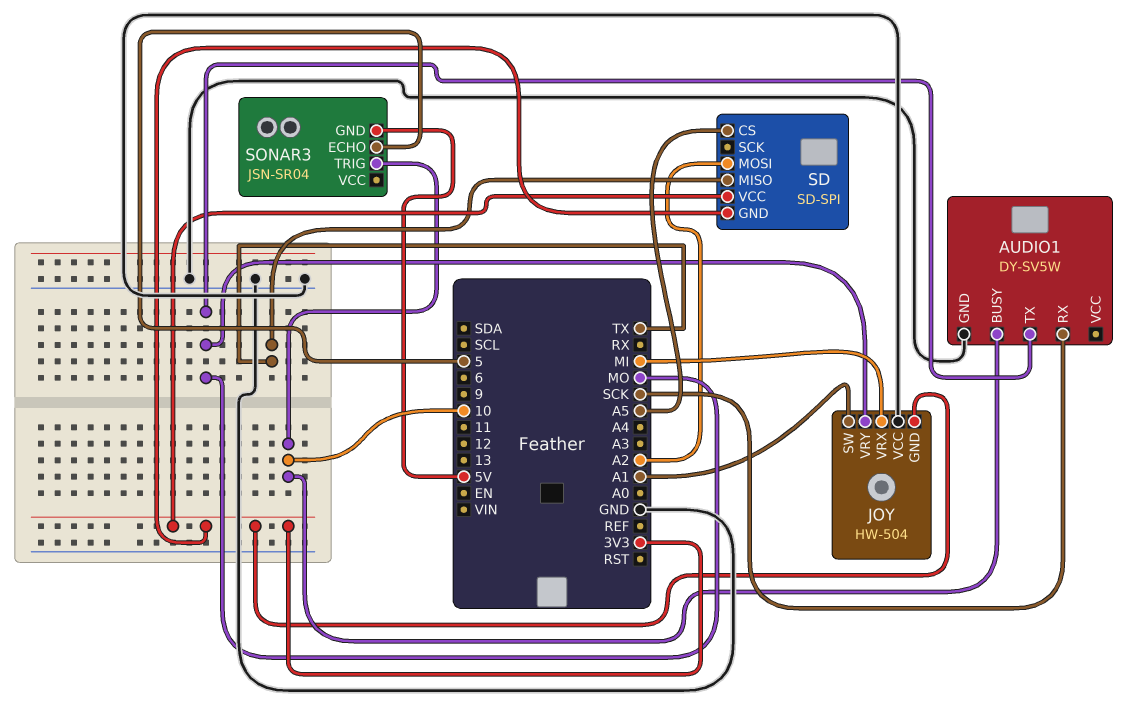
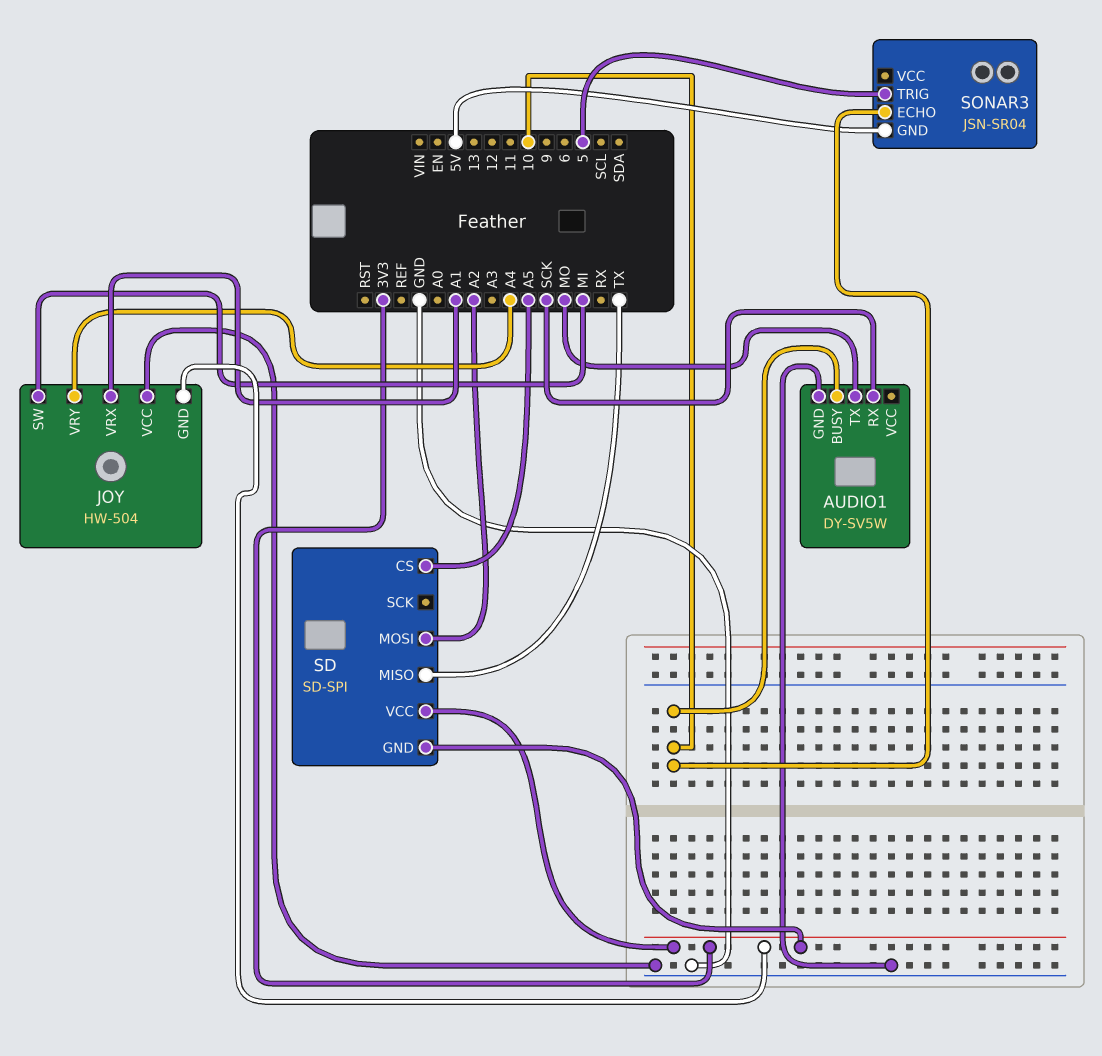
JOY pin SW: A1 -> MI
JOY pin VRX: MI -> A1
JOY pin VRY: MO -> A4
SONAR3 pin ECHO: 5 -> 10
SONAR3 pin TRIG: 10 -> 5

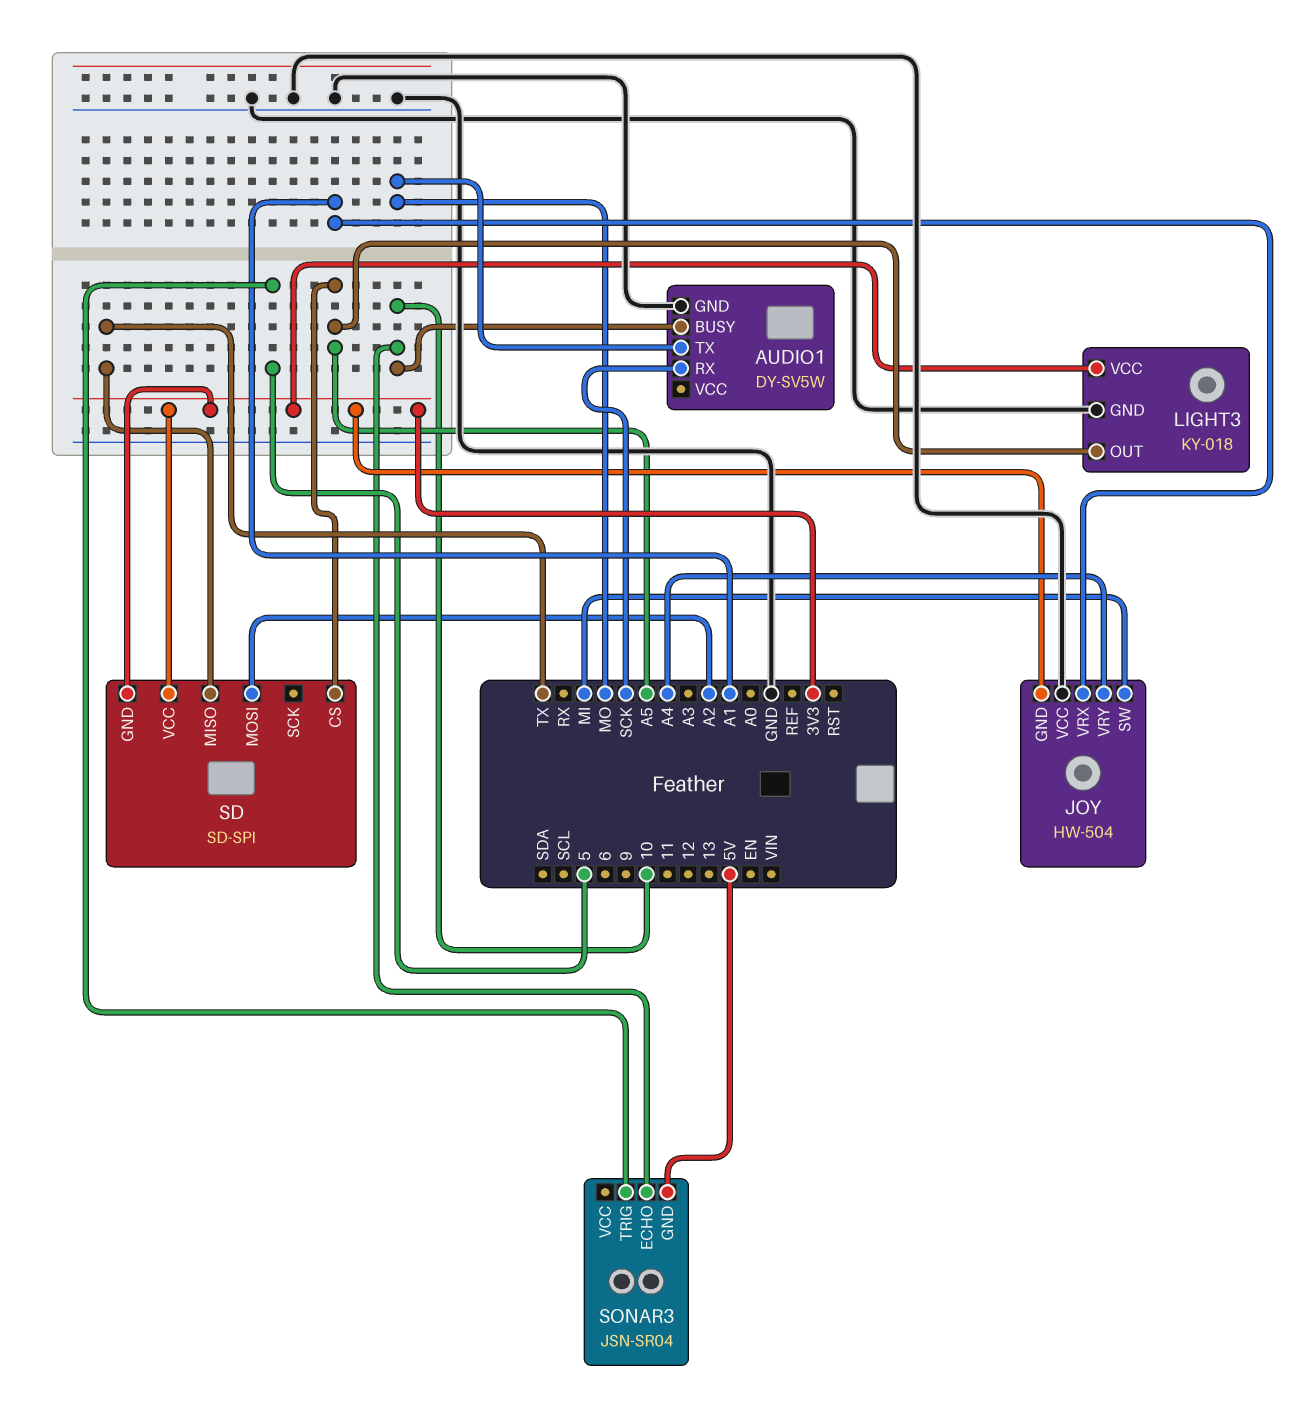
LIGHT3: none -> KY-018
LIGHT3 pin GND: none -> GND
LIGHT3 pin OUT: none -> A5
LIGHT3 pin VCC: none -> 3V3

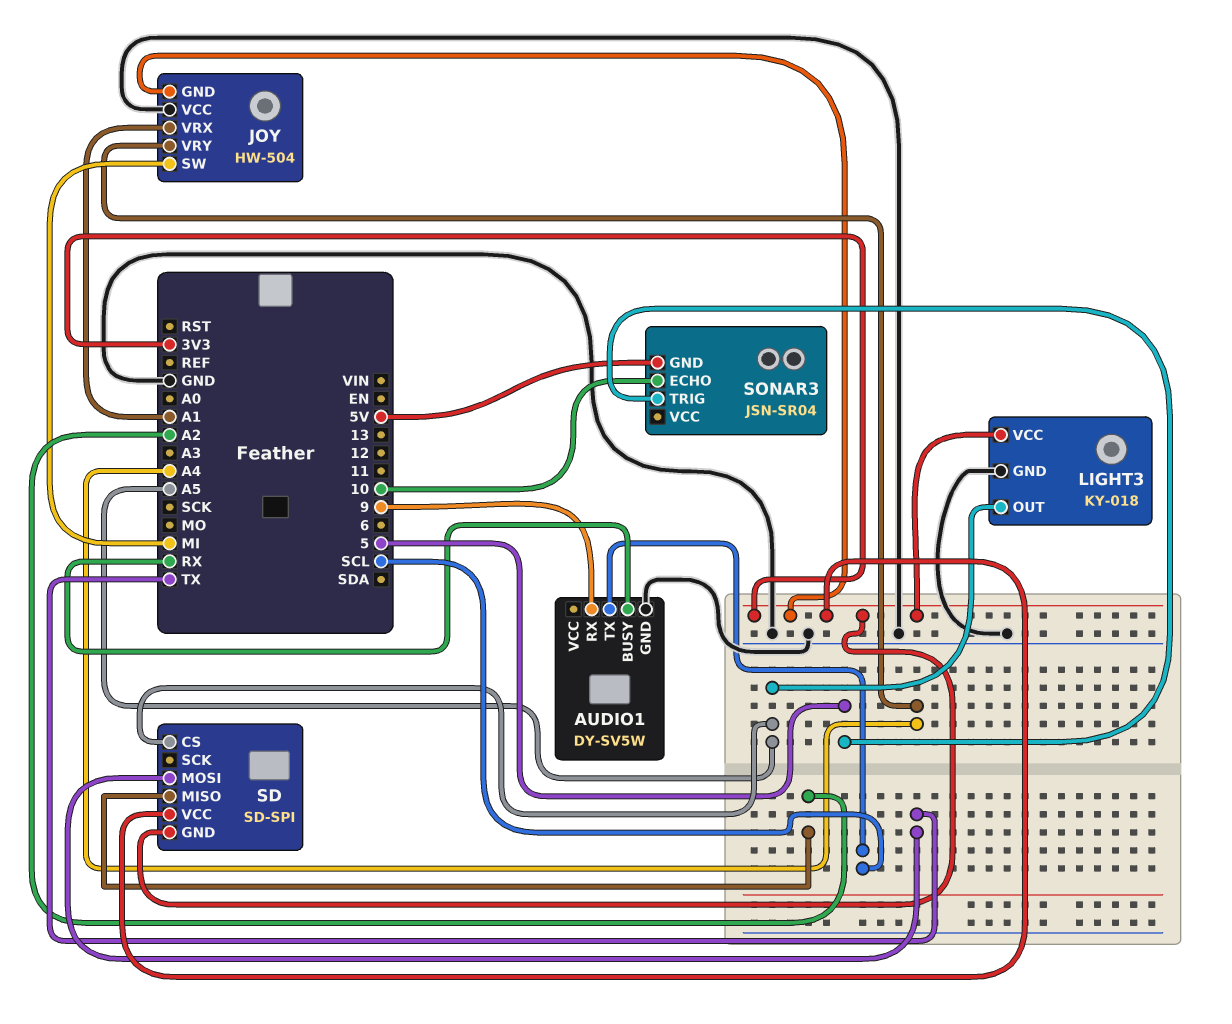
AUDIO1 pin BUSY: 10 -> RX
AUDIO1 pin RX: SCK -> 9
AUDIO1 pin TX: MO -> SCL
SD pin MISO: TX -> A2
SD pin MOSI: A2 -> TX

